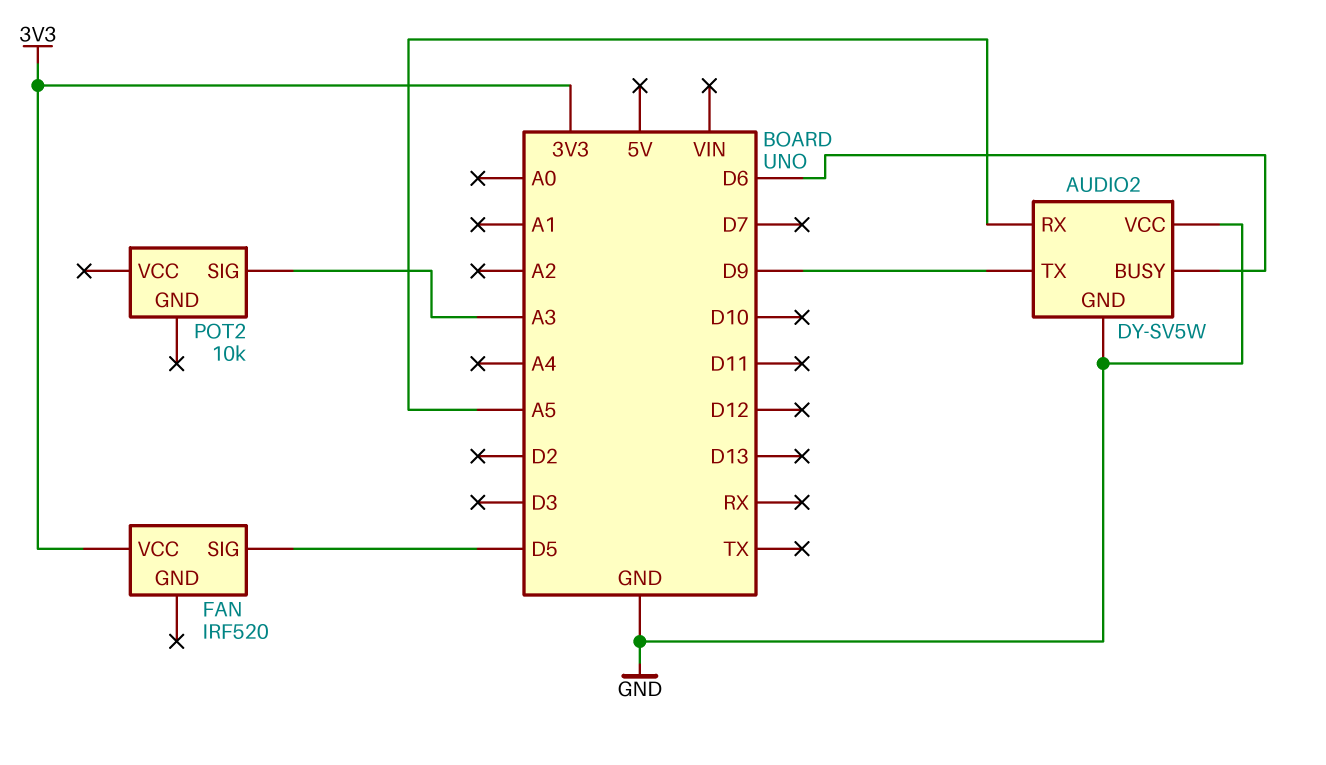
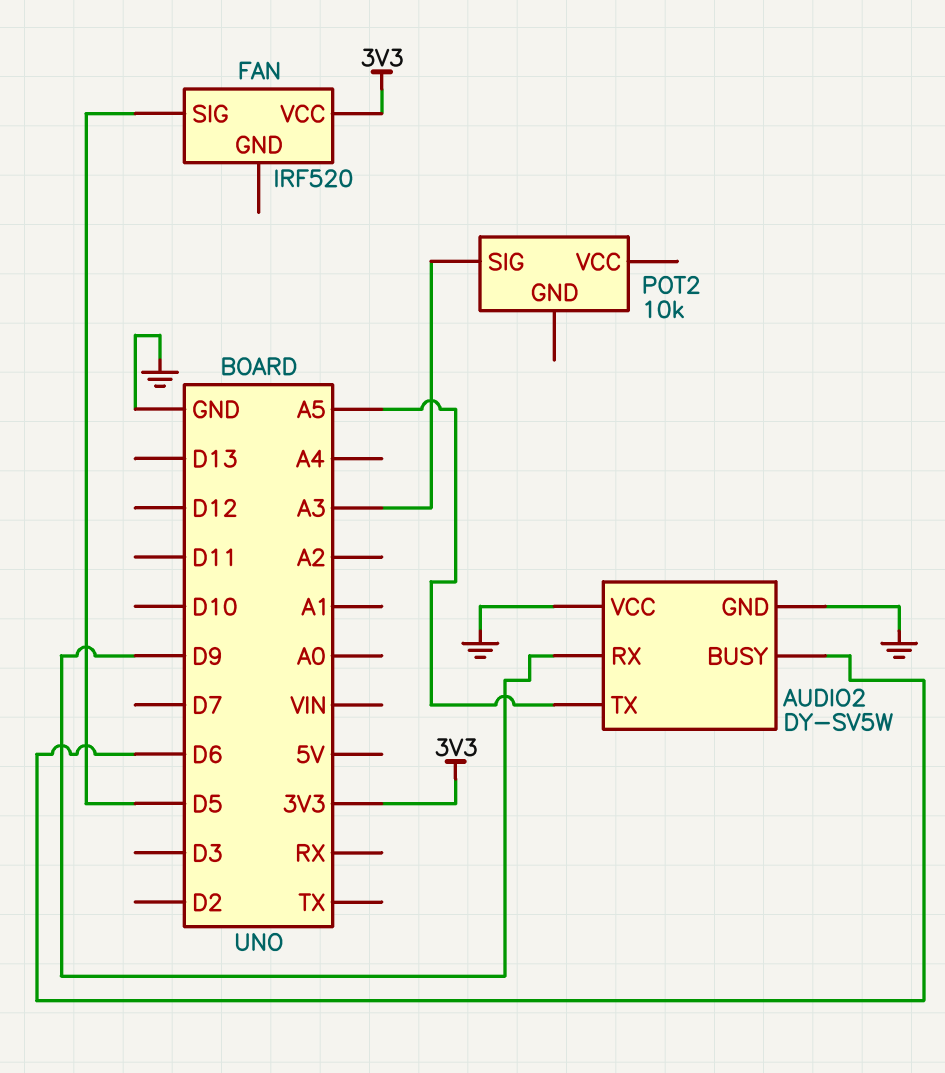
AUDIO2 pin RX: A5 -> D9
AUDIO2 pin TX: D9 -> A5

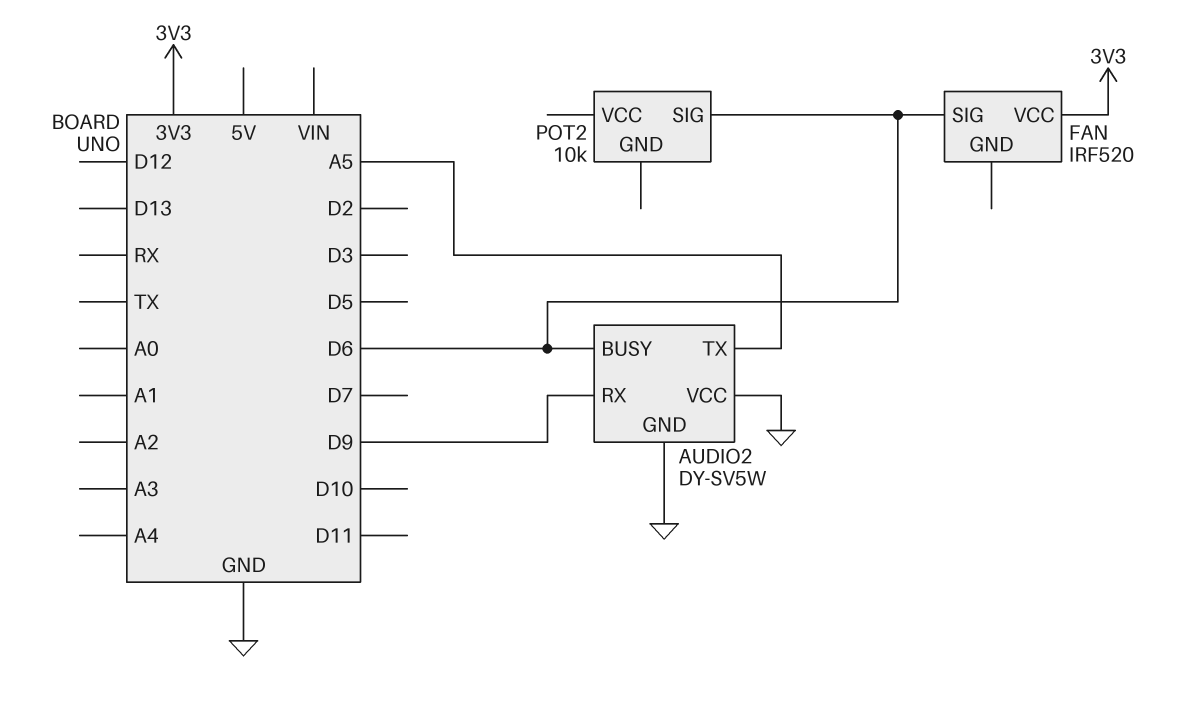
FAN pin SIG: D5 -> D6
POT2 pin SIG: A3 -> D6

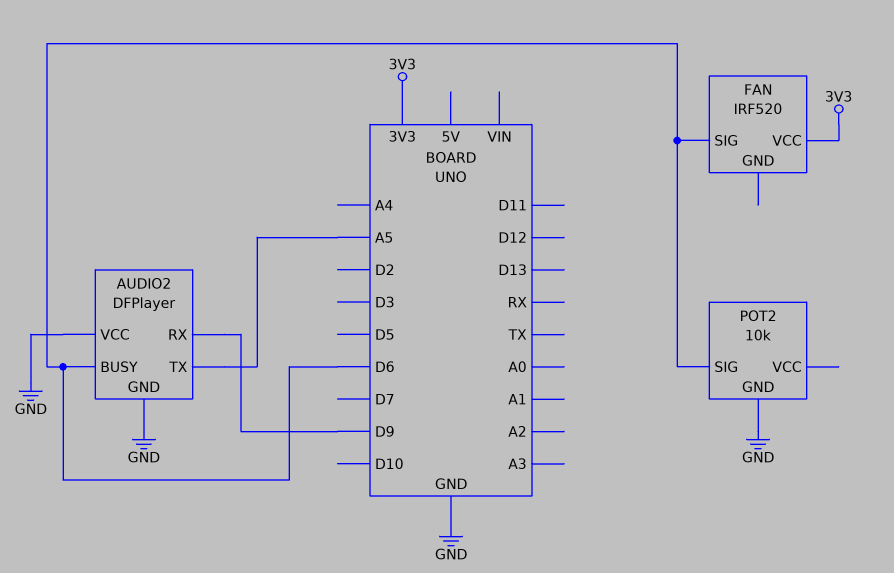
AUDIO2: DY-SV5W -> DFPlayer
POT2 pin GND: none -> GND

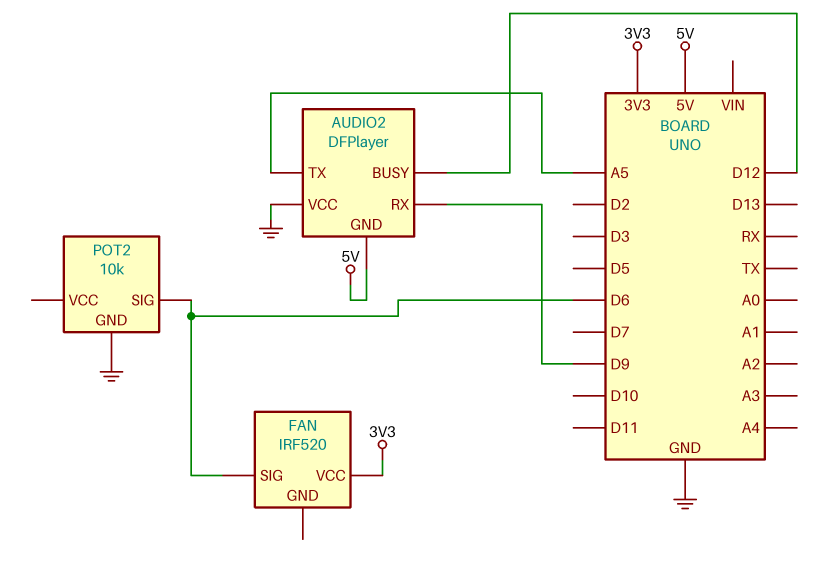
AUDIO2 pin BUSY: D6 -> D12
AUDIO2 pin GND: GND -> 5V

